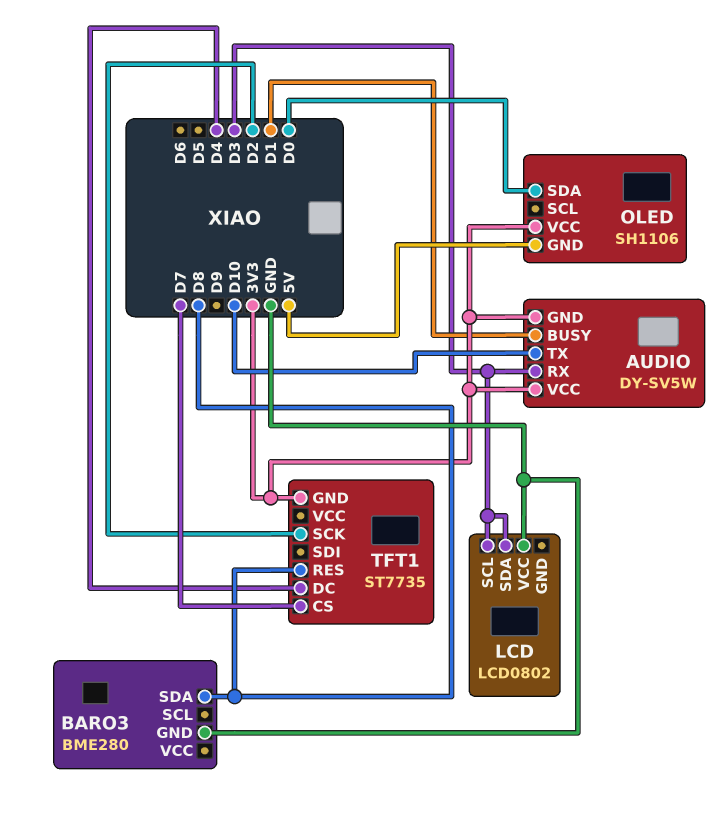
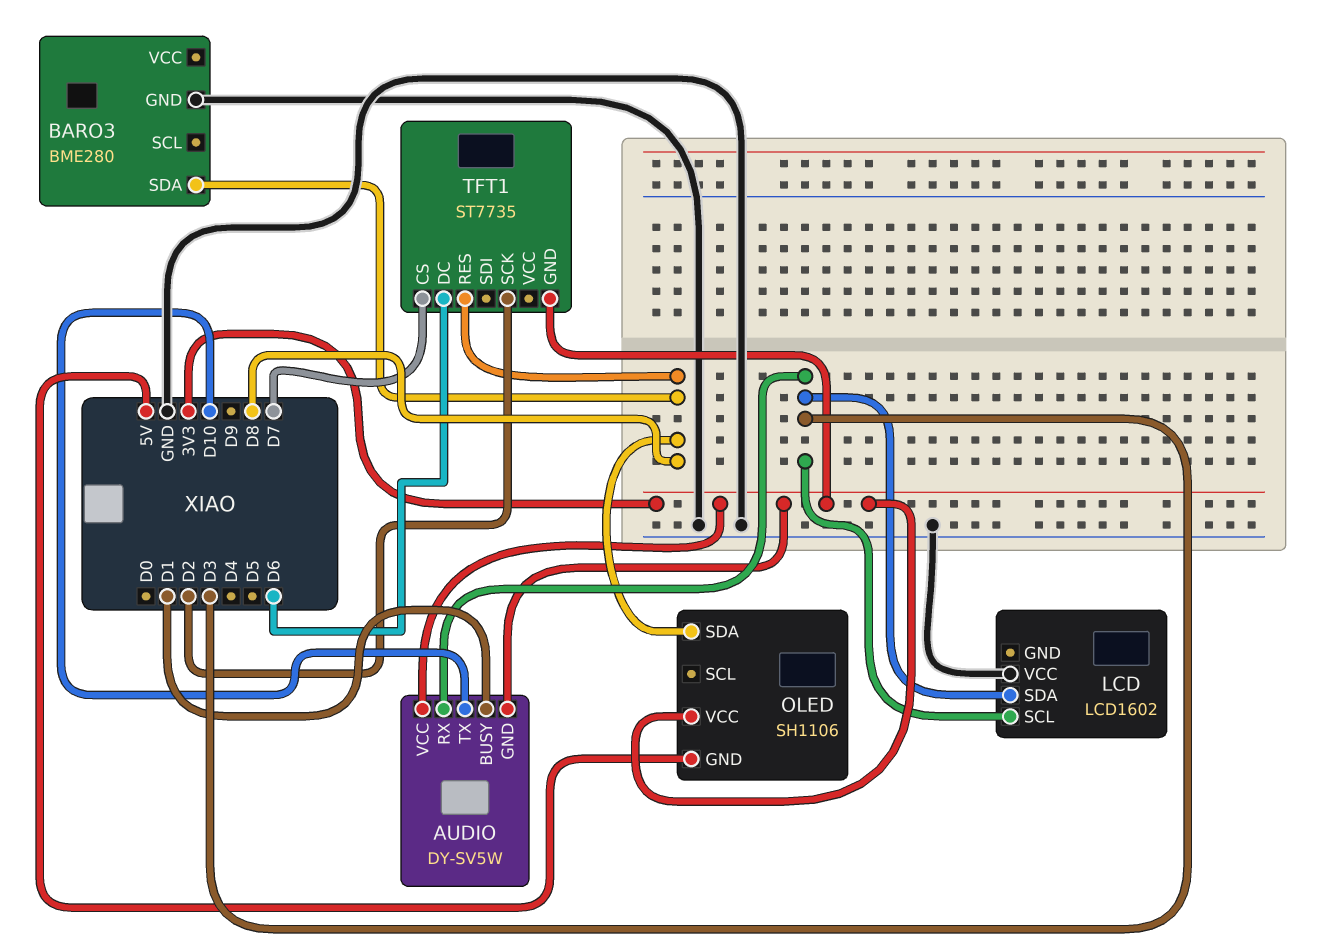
LCD: LCD0802 -> LCD1602
OLED pin SDA: D0 -> D8
TFT1 pin DC: D4 -> D6

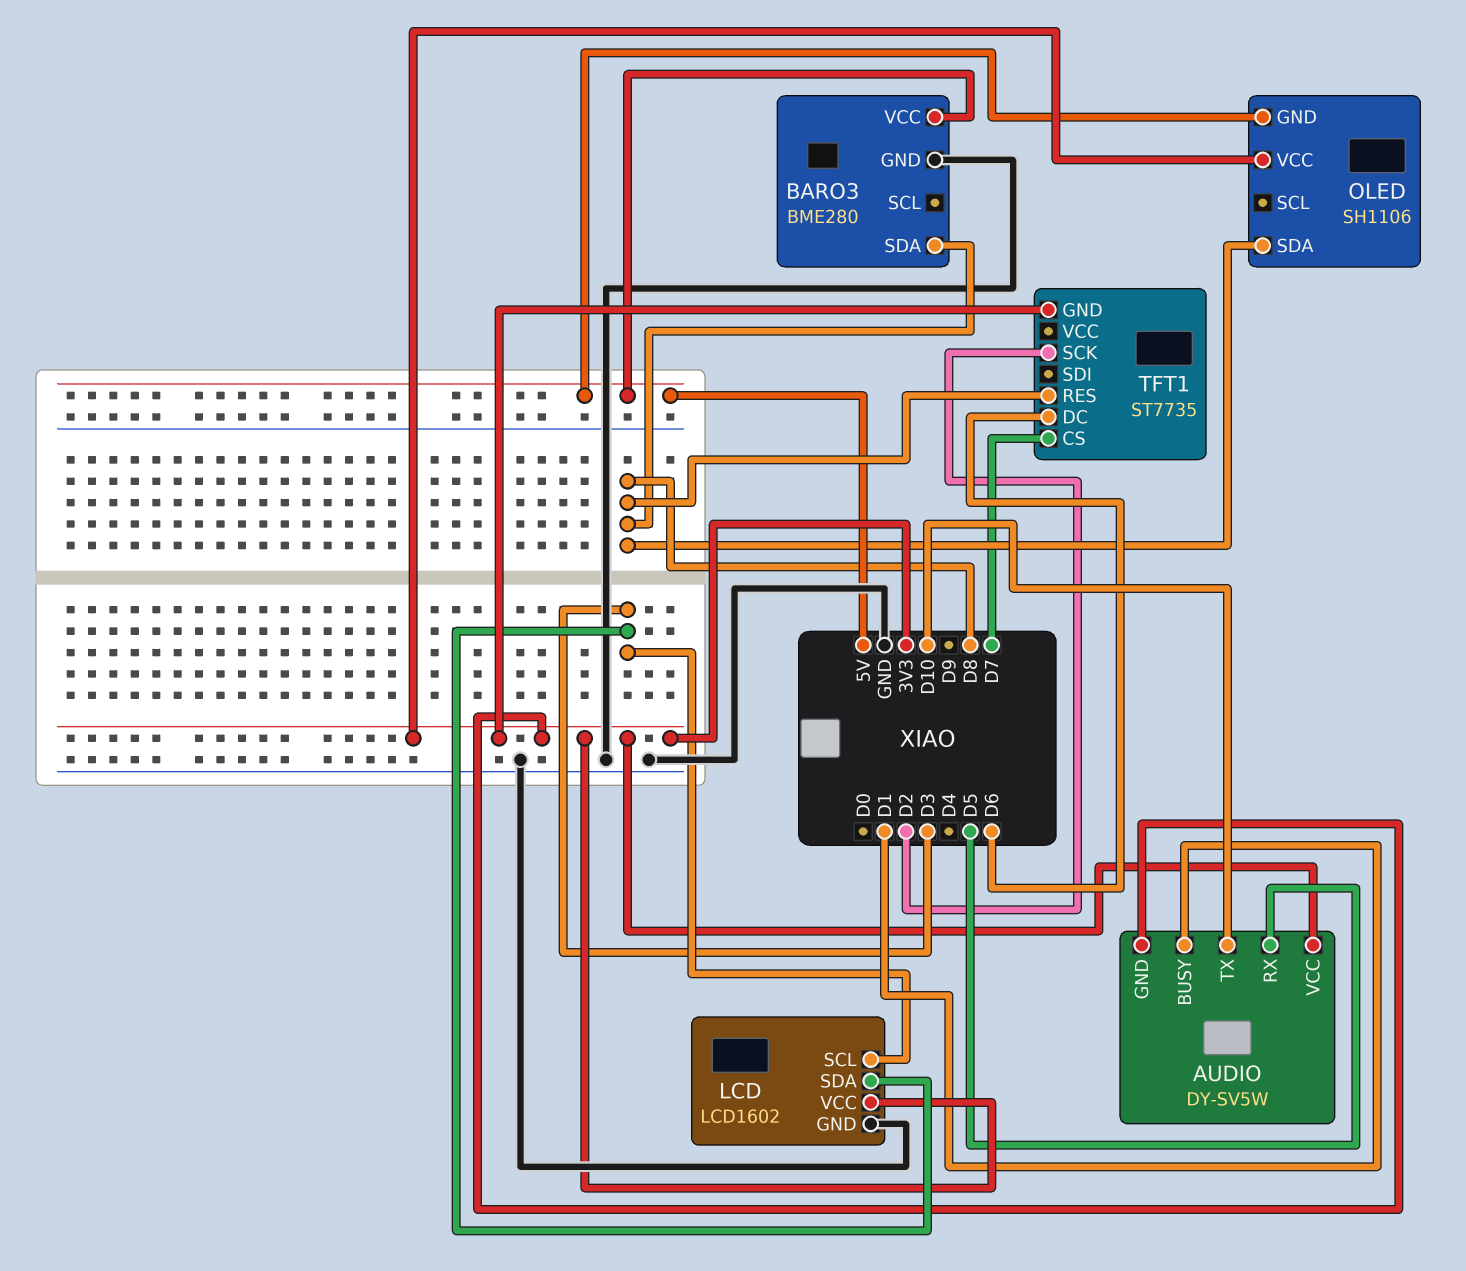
AUDIO pin RX: D3 -> D5
BARO3 pin VCC: none -> 5V
LCD pin GND: none -> GND
LCD pin VCC: GND -> 3V3

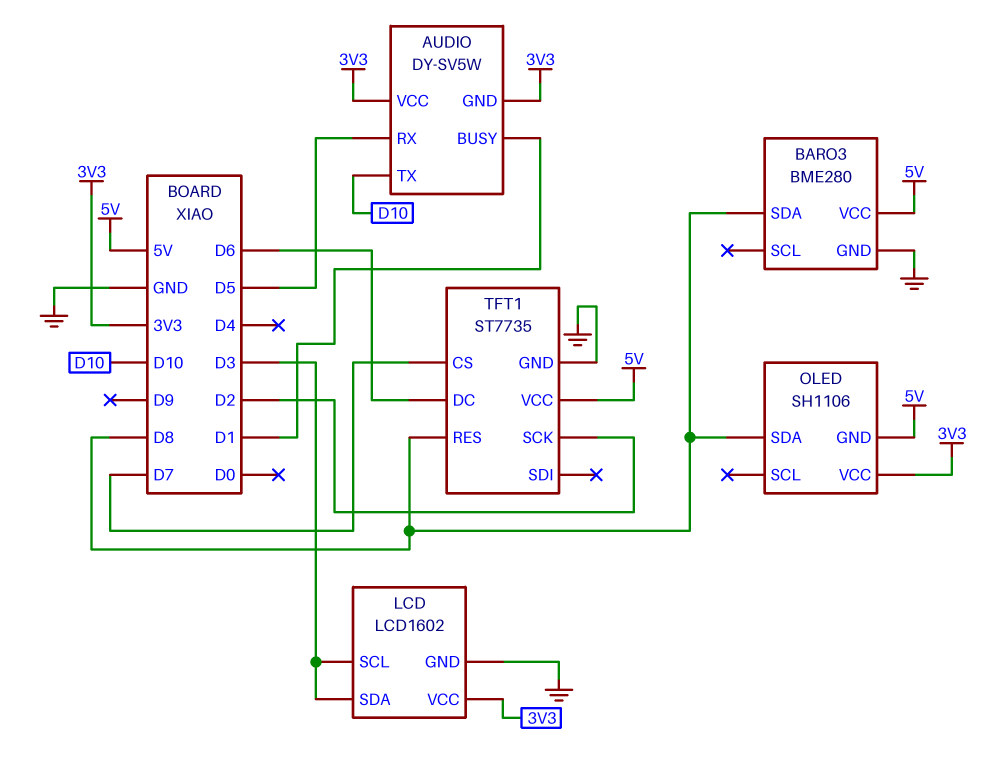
TFT1 pin GND: 3V3 -> GND
TFT1 pin VCC: none -> 5V

